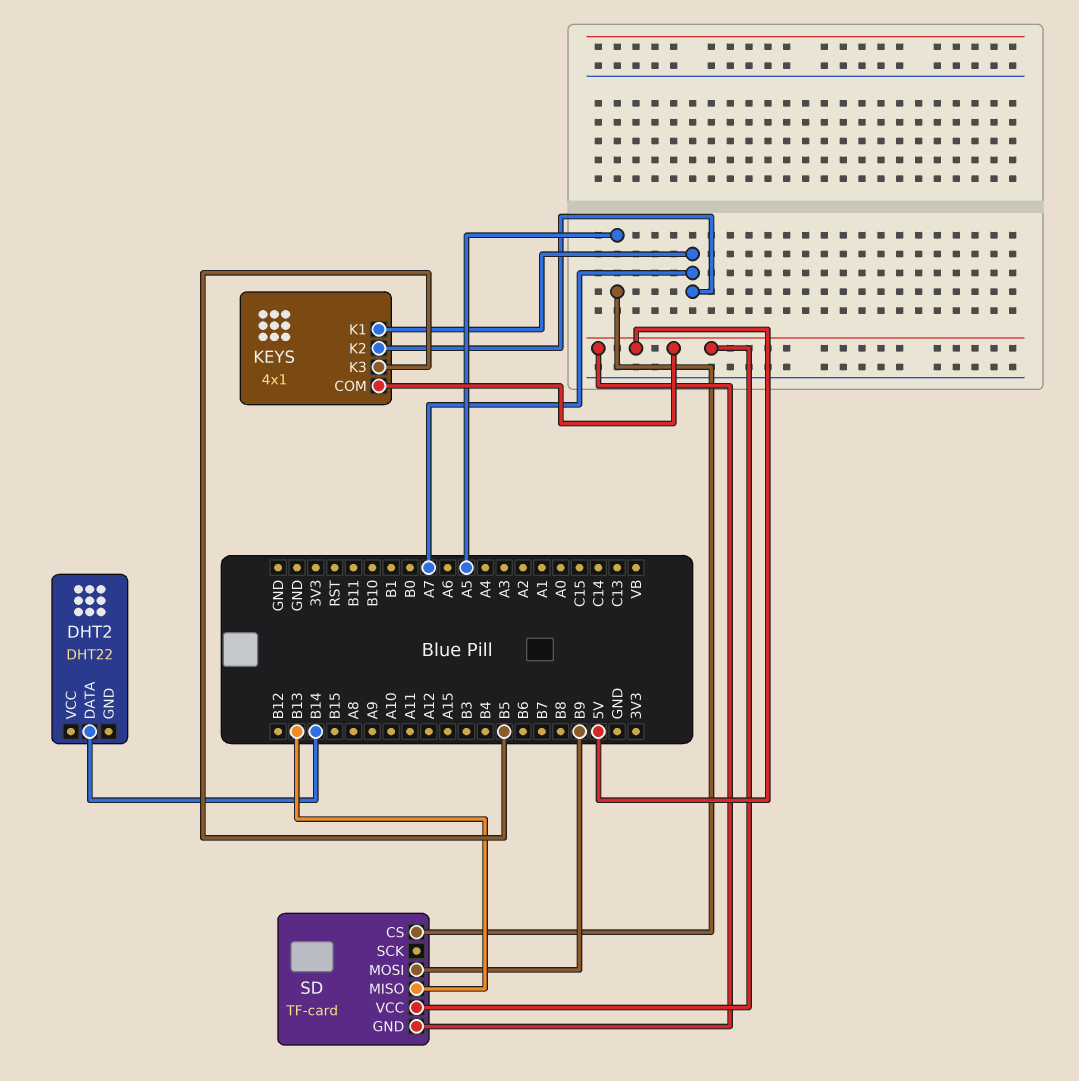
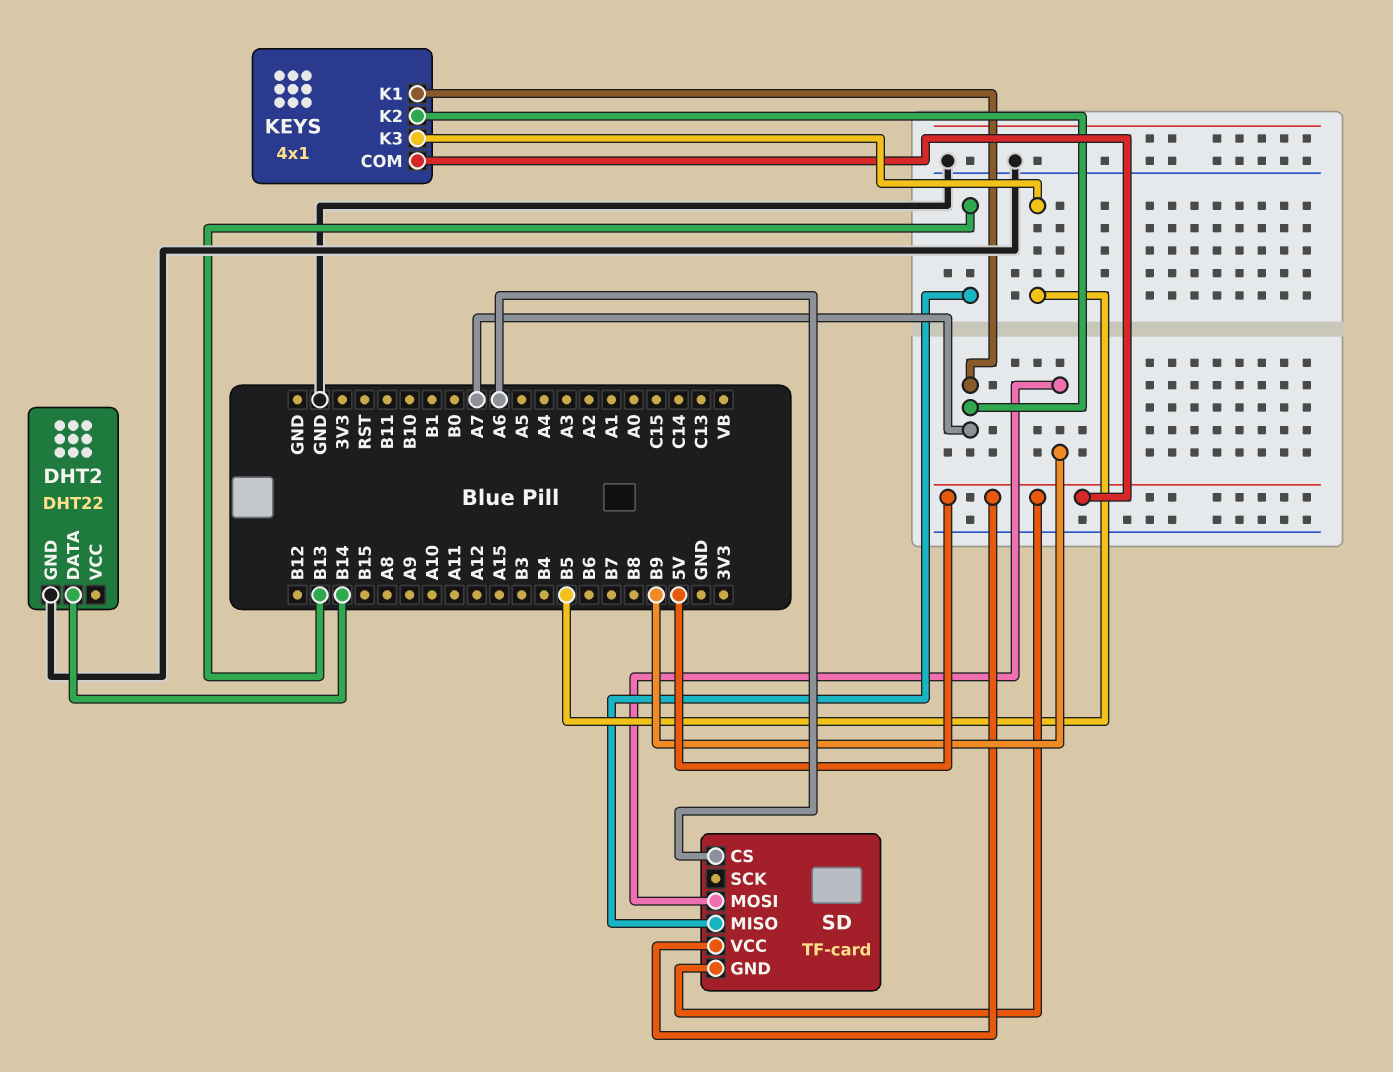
DHT2 pin GND: none -> GND
SD pin CS: A5 -> A6

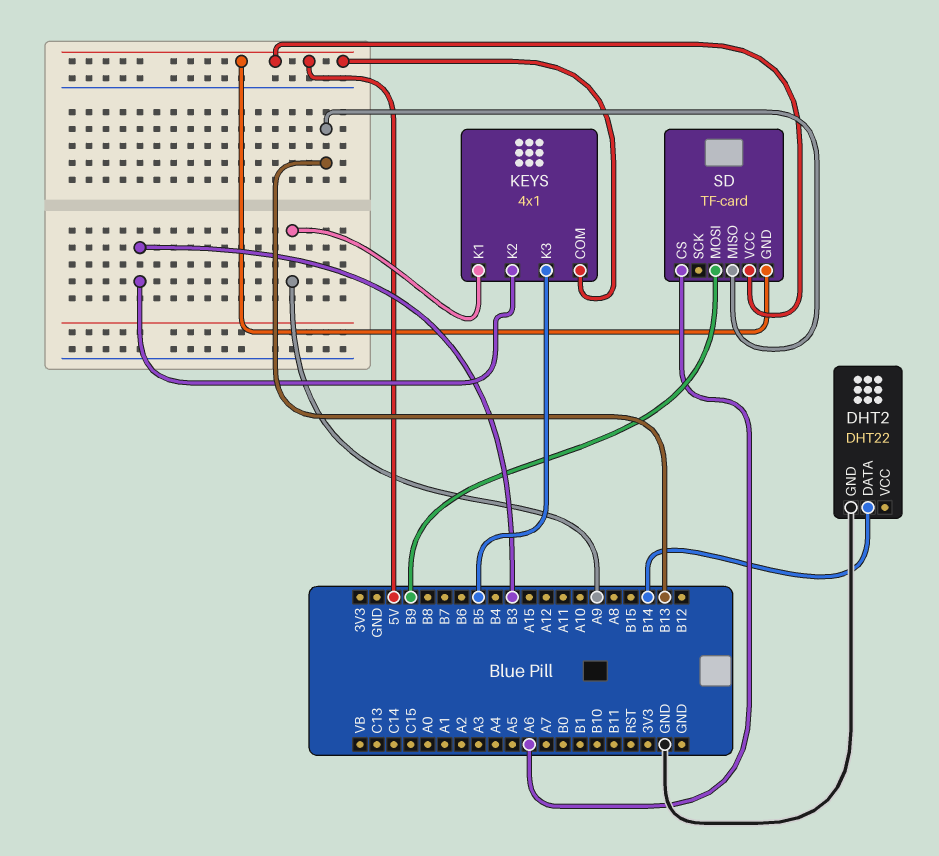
KEYS pin K1: A7 -> A9
KEYS pin K2: A7 -> B3

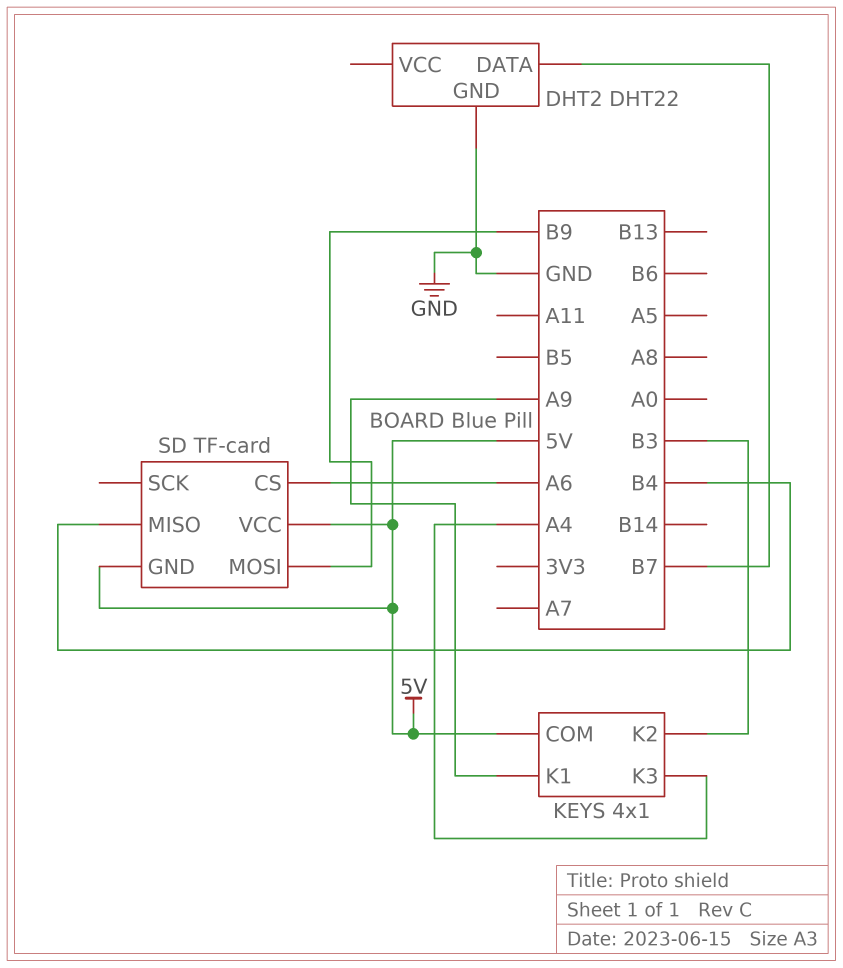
DHT2 pin DATA: B14 -> B7
KEYS pin K3: B5 -> A4
SD pin MISO: B13 -> B4

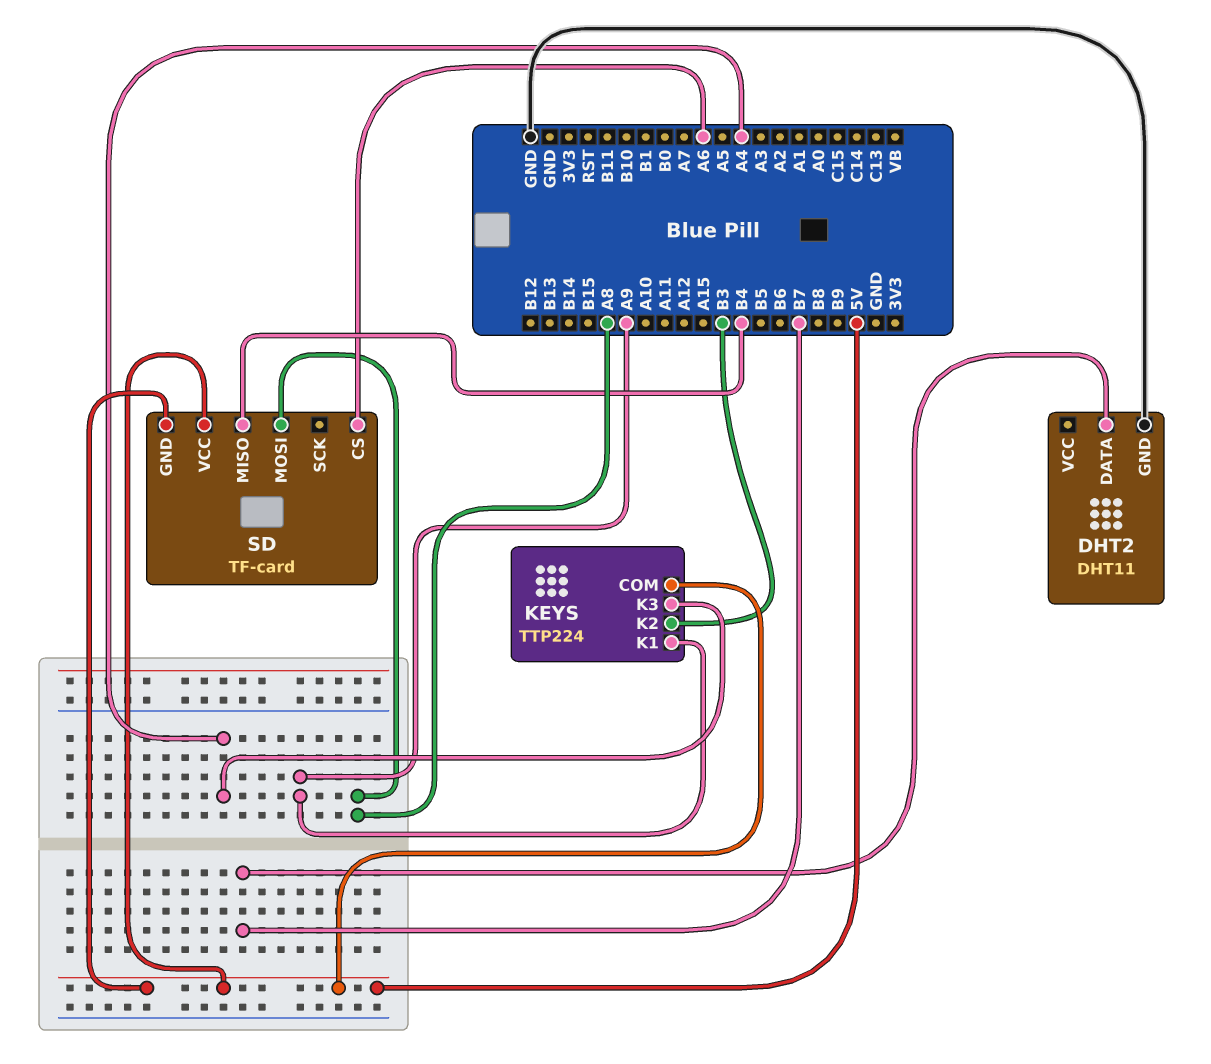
DHT2: DHT22 -> DHT11
KEYS: 4x1 -> TTP224
SD pin MOSI: B9 -> A8

